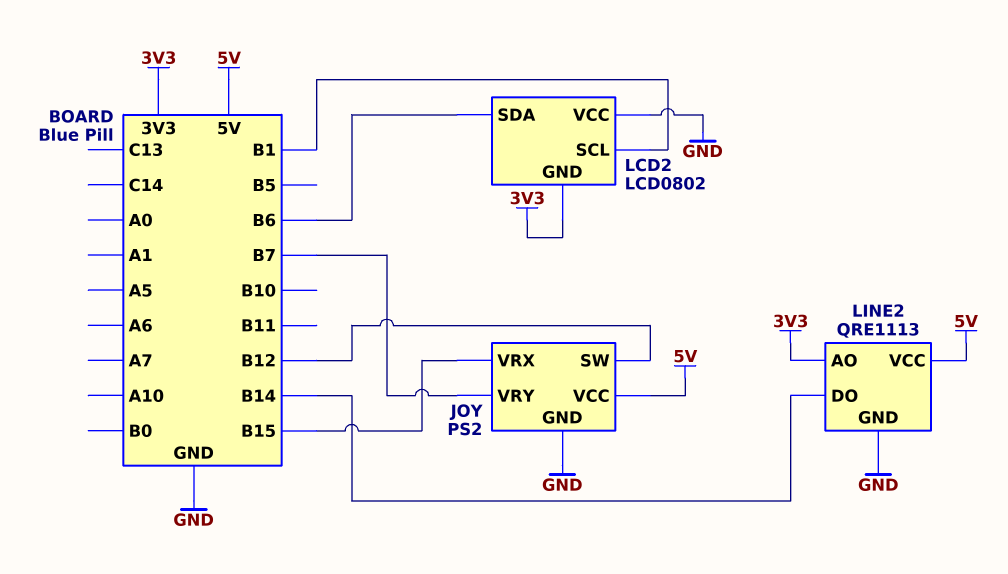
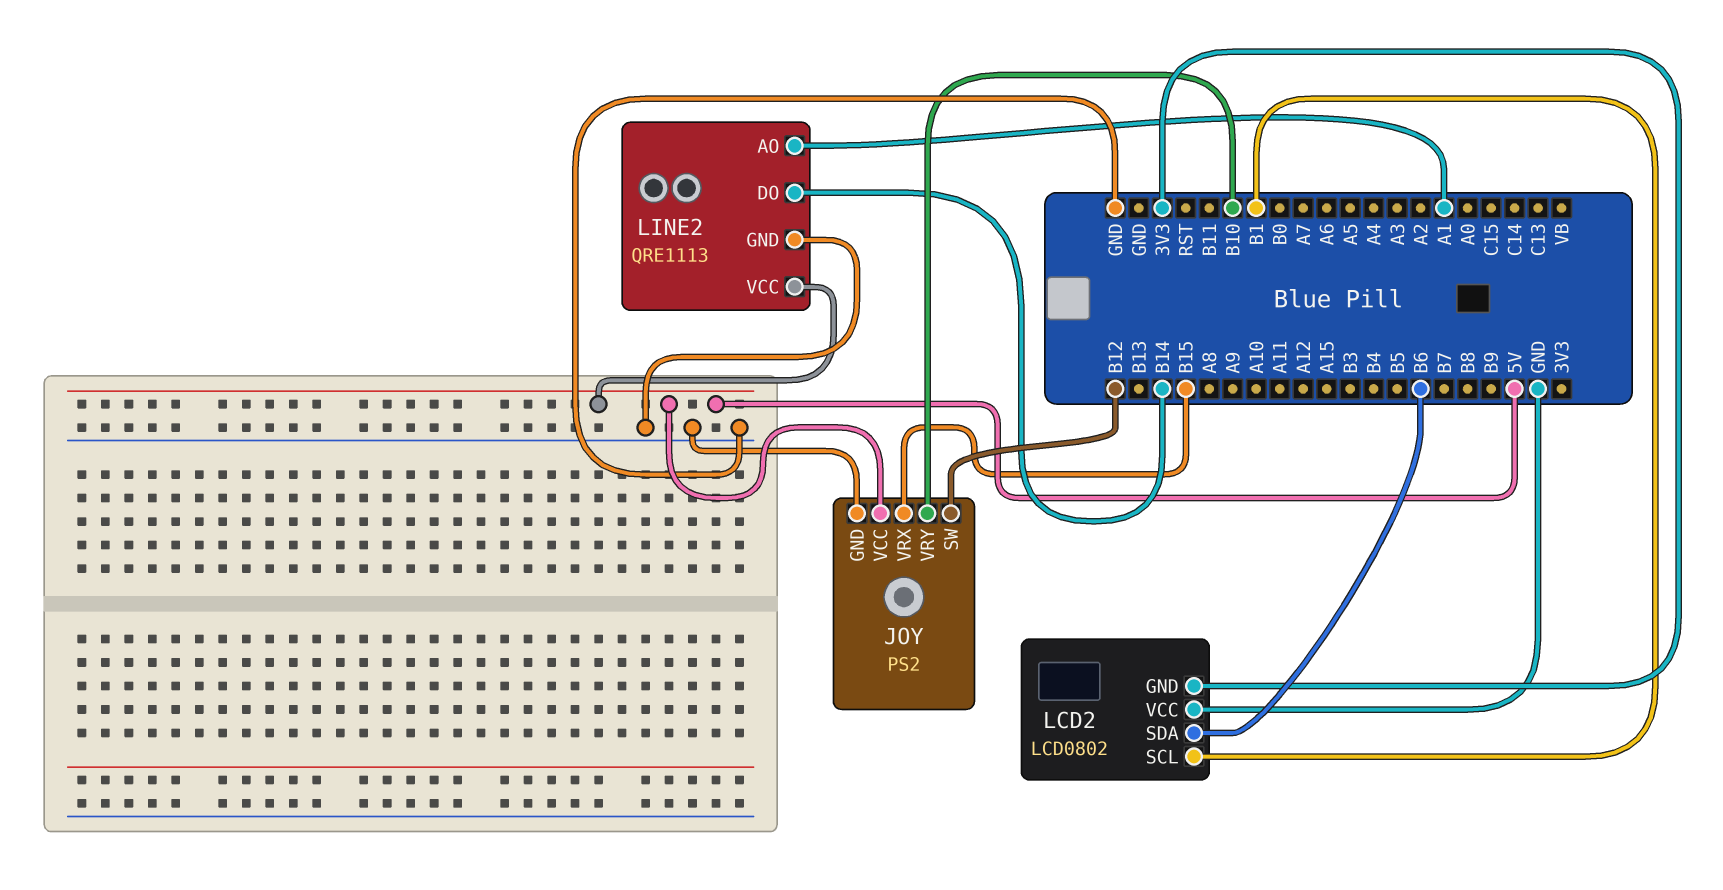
JOY pin VRY: B7 -> B10
LINE2 pin AO: 3V3 -> A1

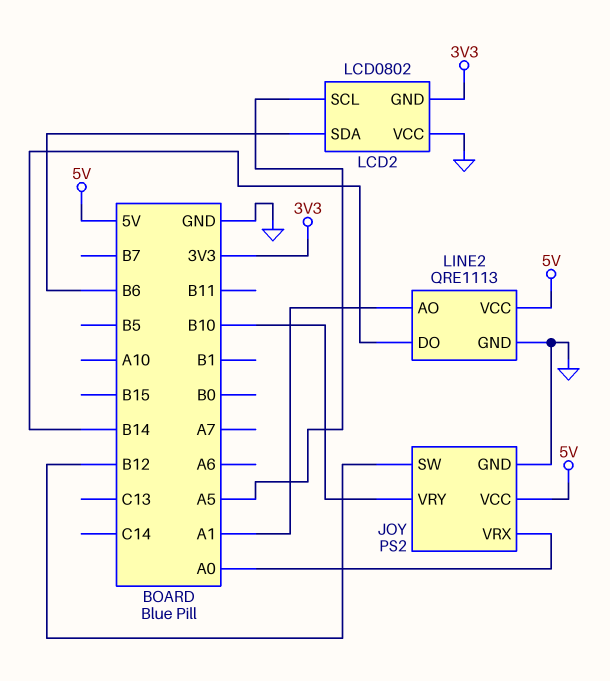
JOY pin VRX: B15 -> A0
LCD2 pin SCL: B1 -> A5

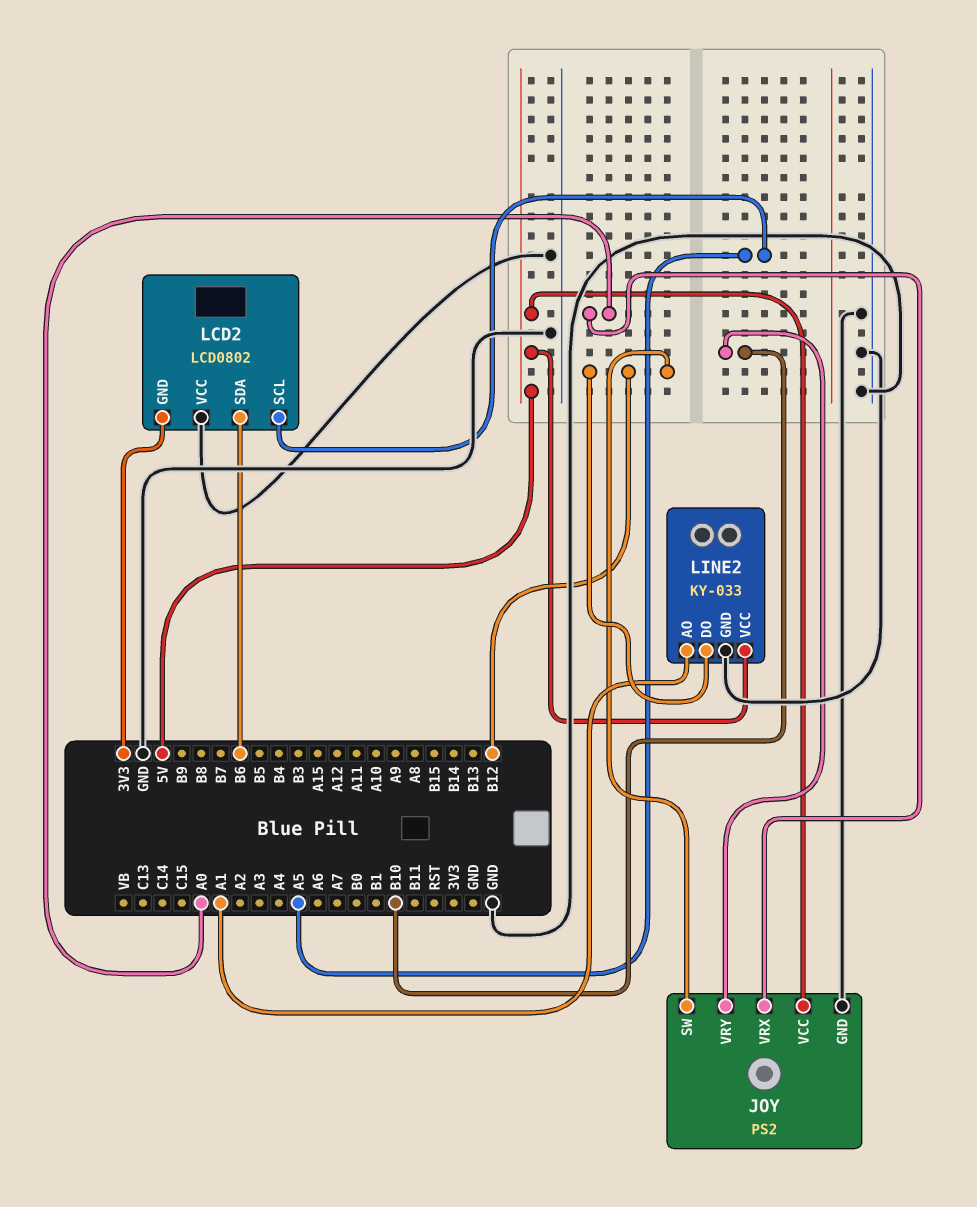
LINE2: QRE1113 -> KY-033
LINE2 pin DO: B14 -> B12

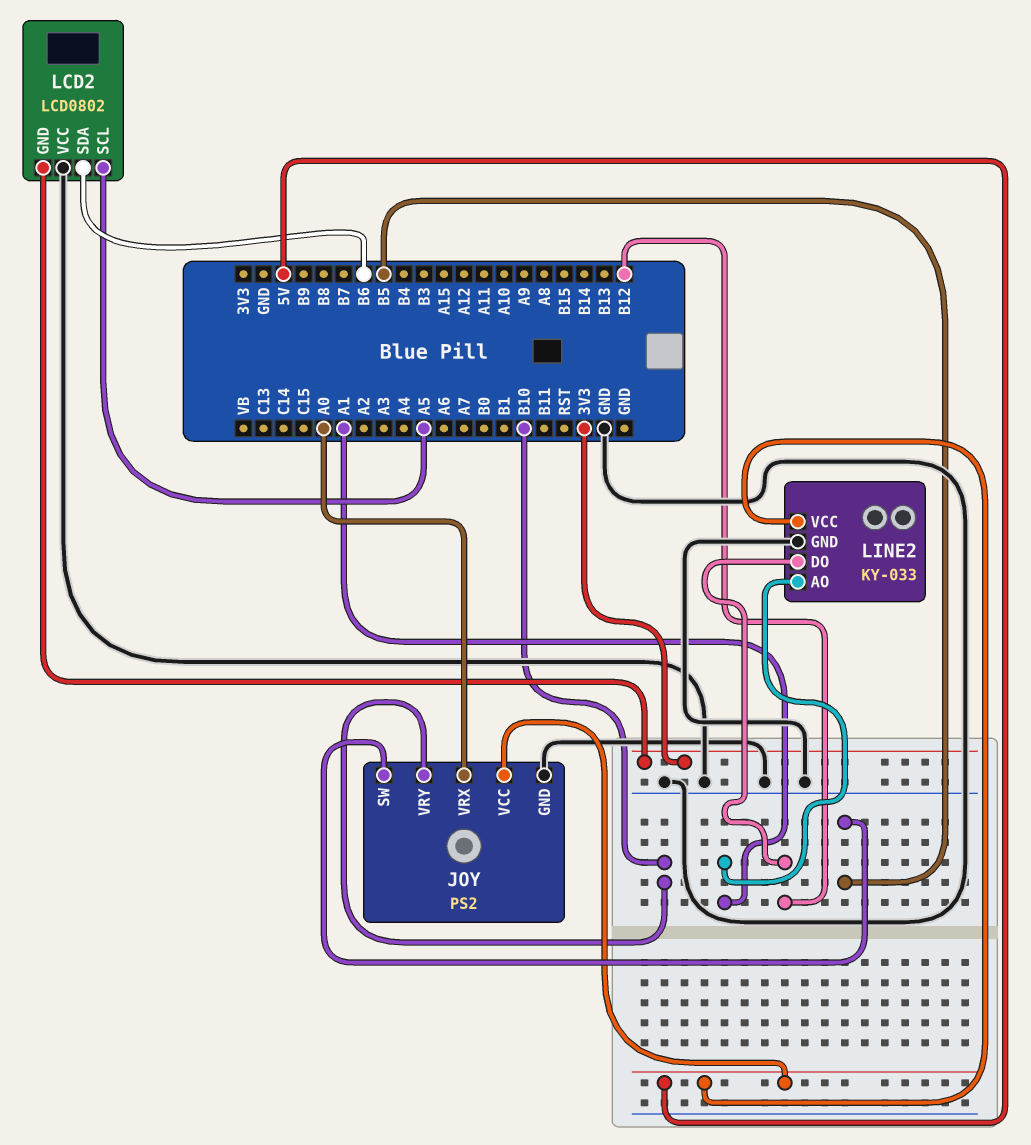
JOY pin SW: B12 -> B5

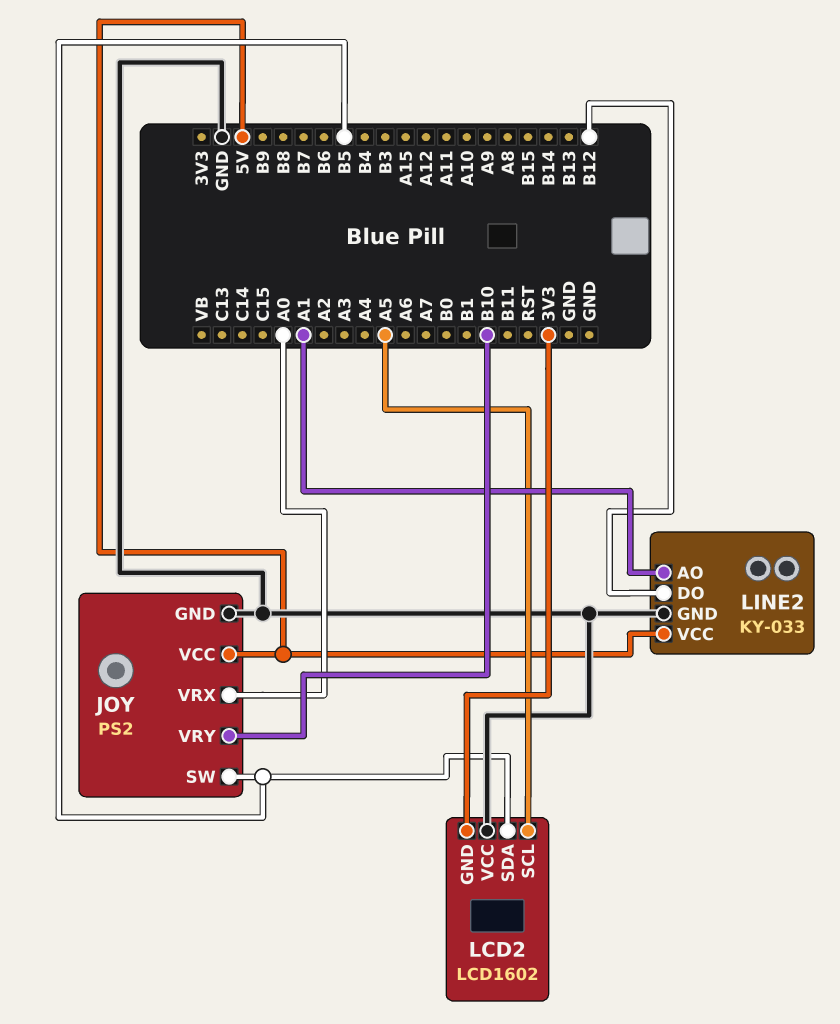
LCD2: LCD0802 -> LCD1602
LCD2 pin SDA: B6 -> B5

